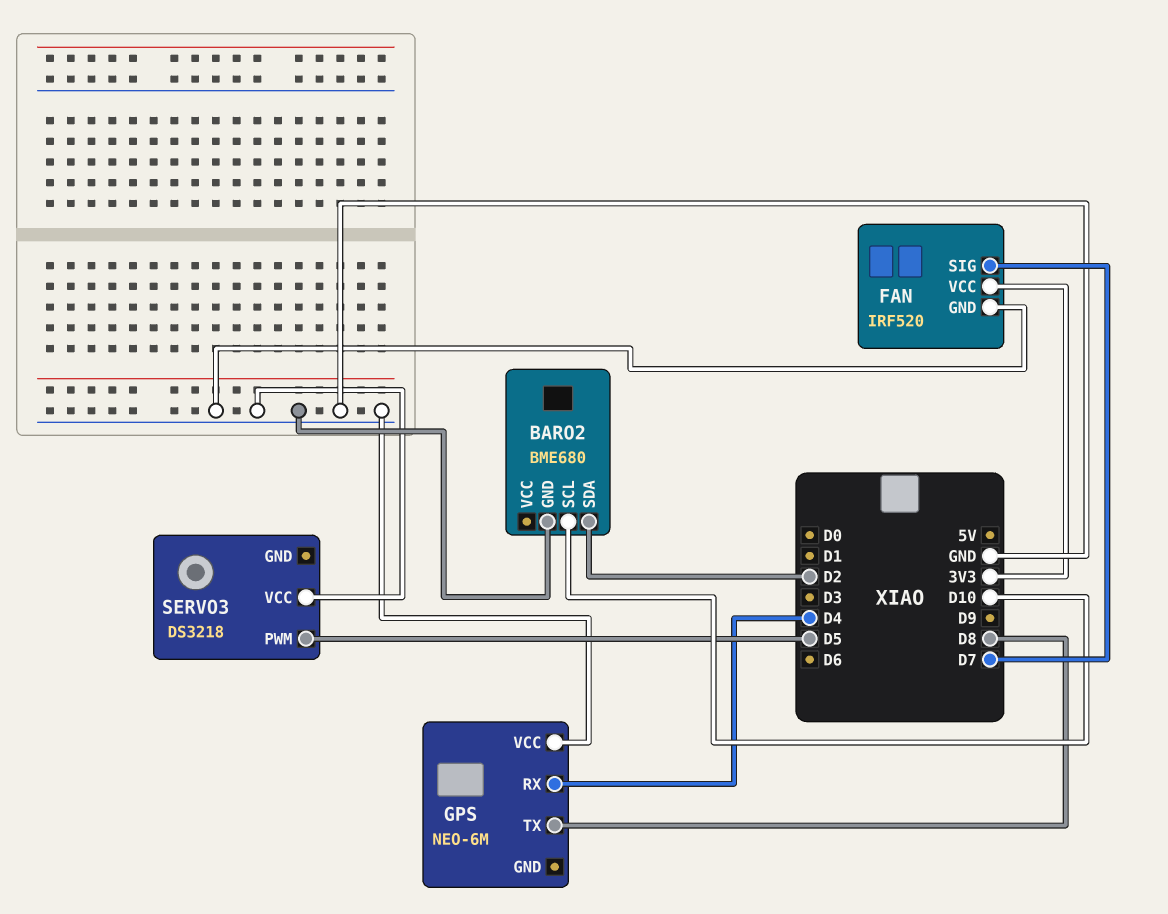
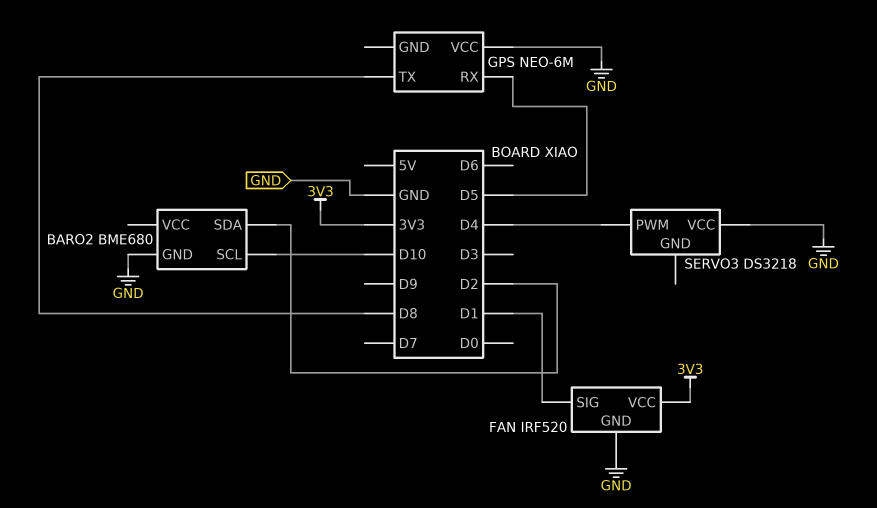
FAN pin SIG: D7 -> D1
GPS pin RX: D4 -> D5
SERVO3 pin PWM: D5 -> D4

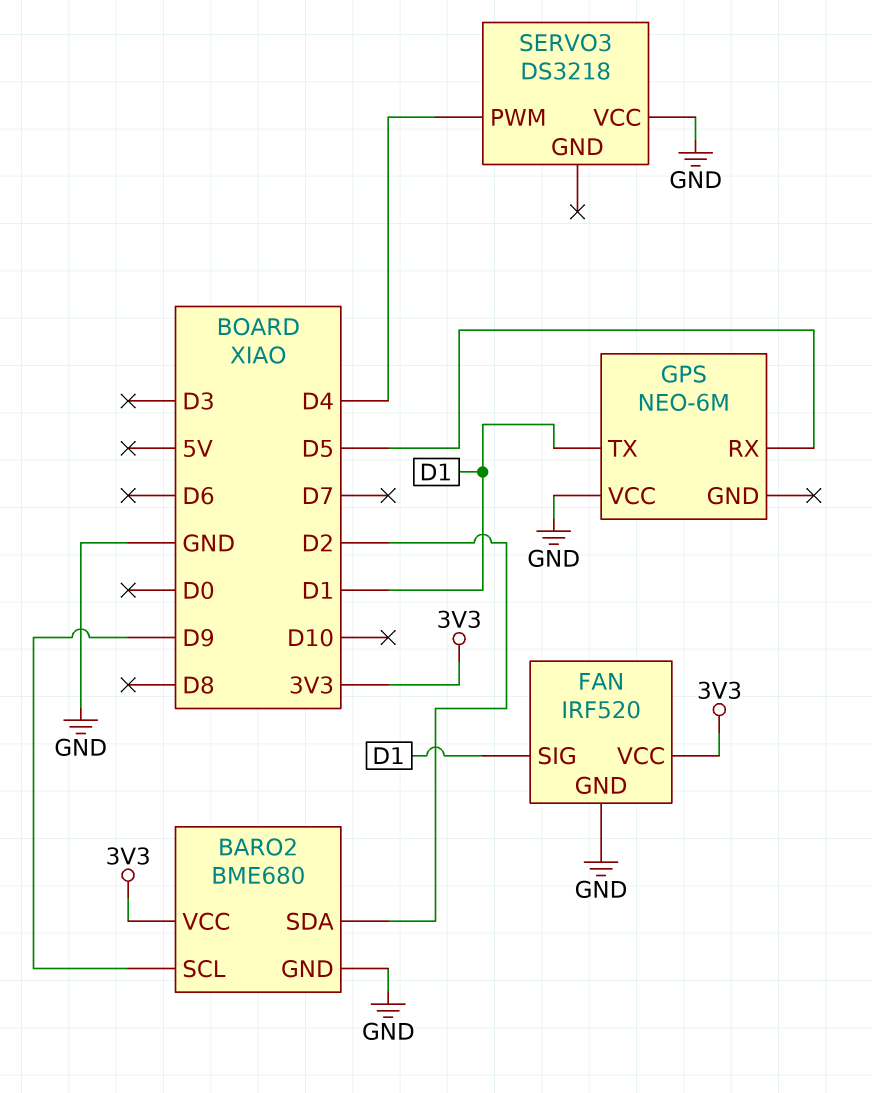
BARO2 pin SCL: D10 -> D9
BARO2 pin VCC: none -> 3V3
GPS pin TX: D8 -> D1

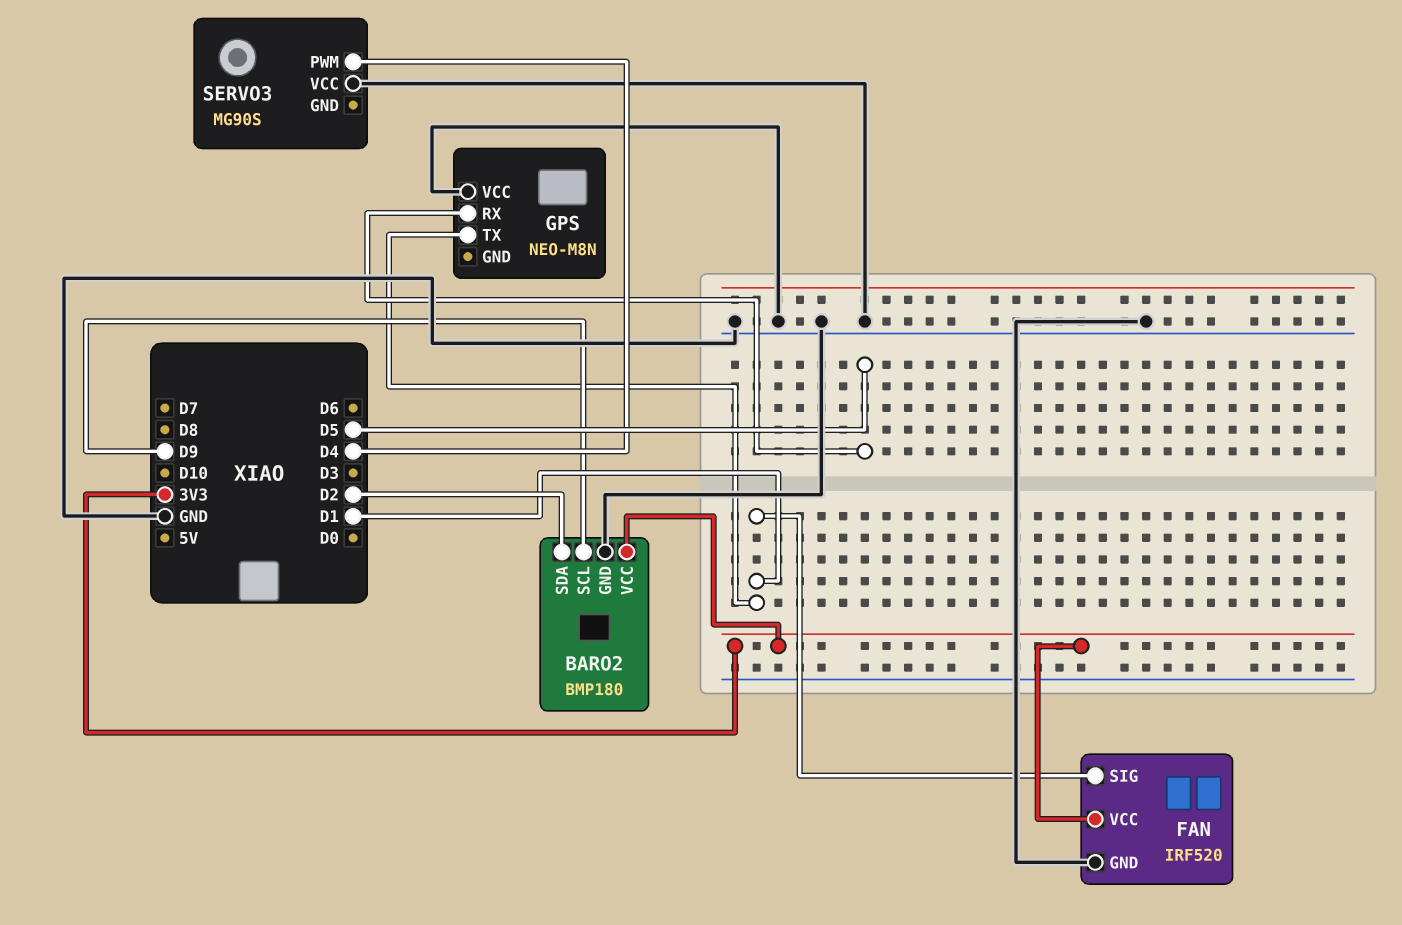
BARO2: BME680 -> BMP180
GPS: NEO-6M -> NEO-M8N
SERVO3: DS3218 -> MG90S

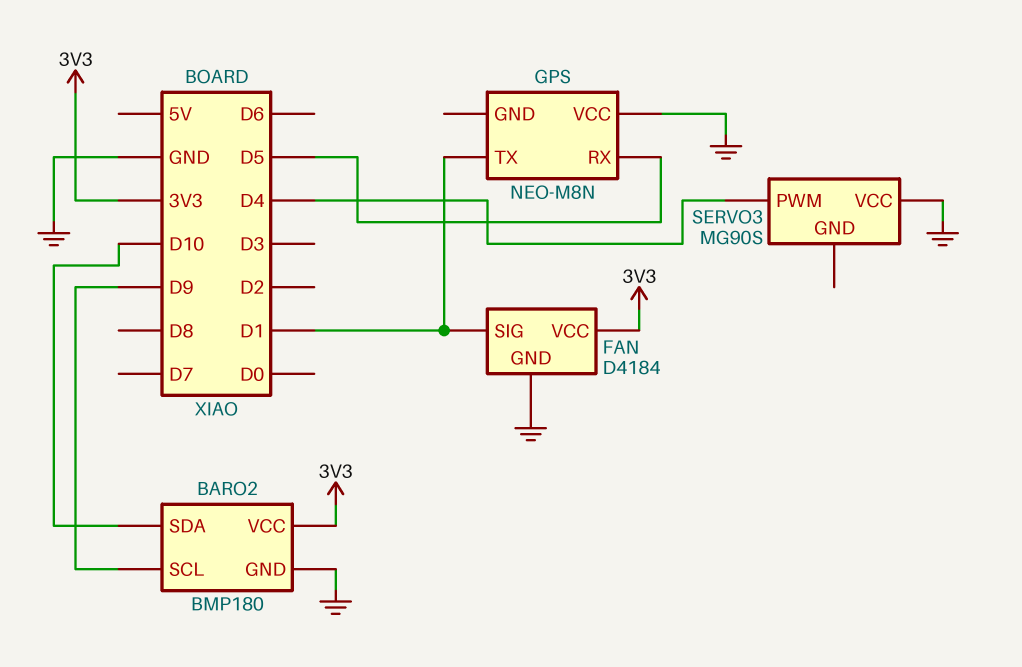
BARO2 pin SDA: D2 -> D10
FAN: IRF520 -> D4184

